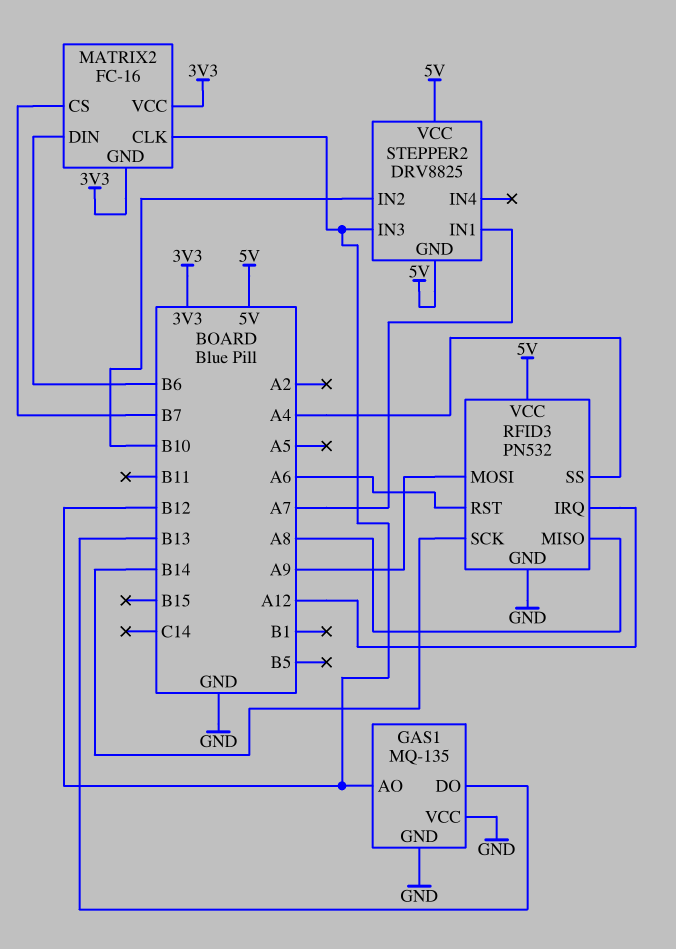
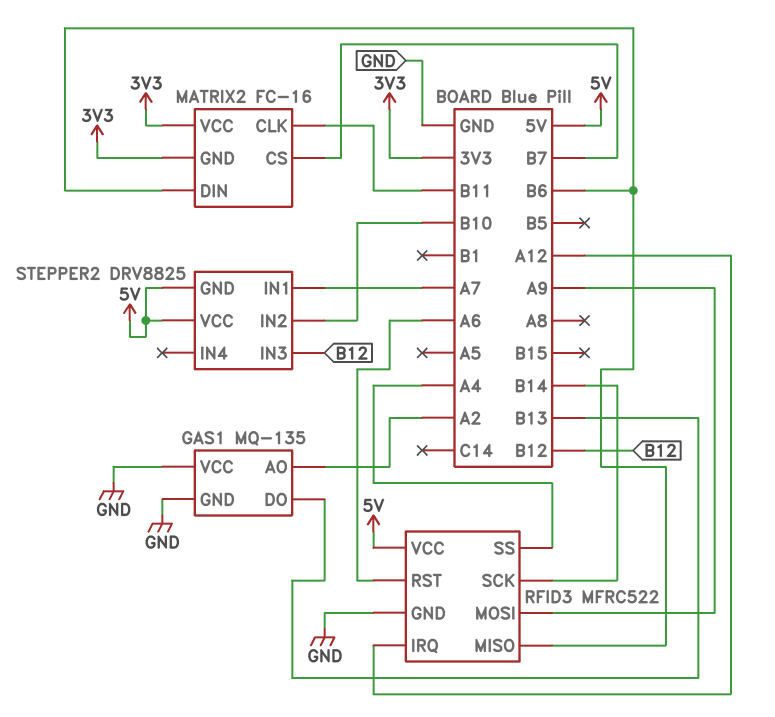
GAS1 pin AO: B12 -> A2
MATRIX2 pin CLK: B12 -> B11
RFID3: PN532 -> MFRC522
RFID3 pin MISO: A8 -> B6

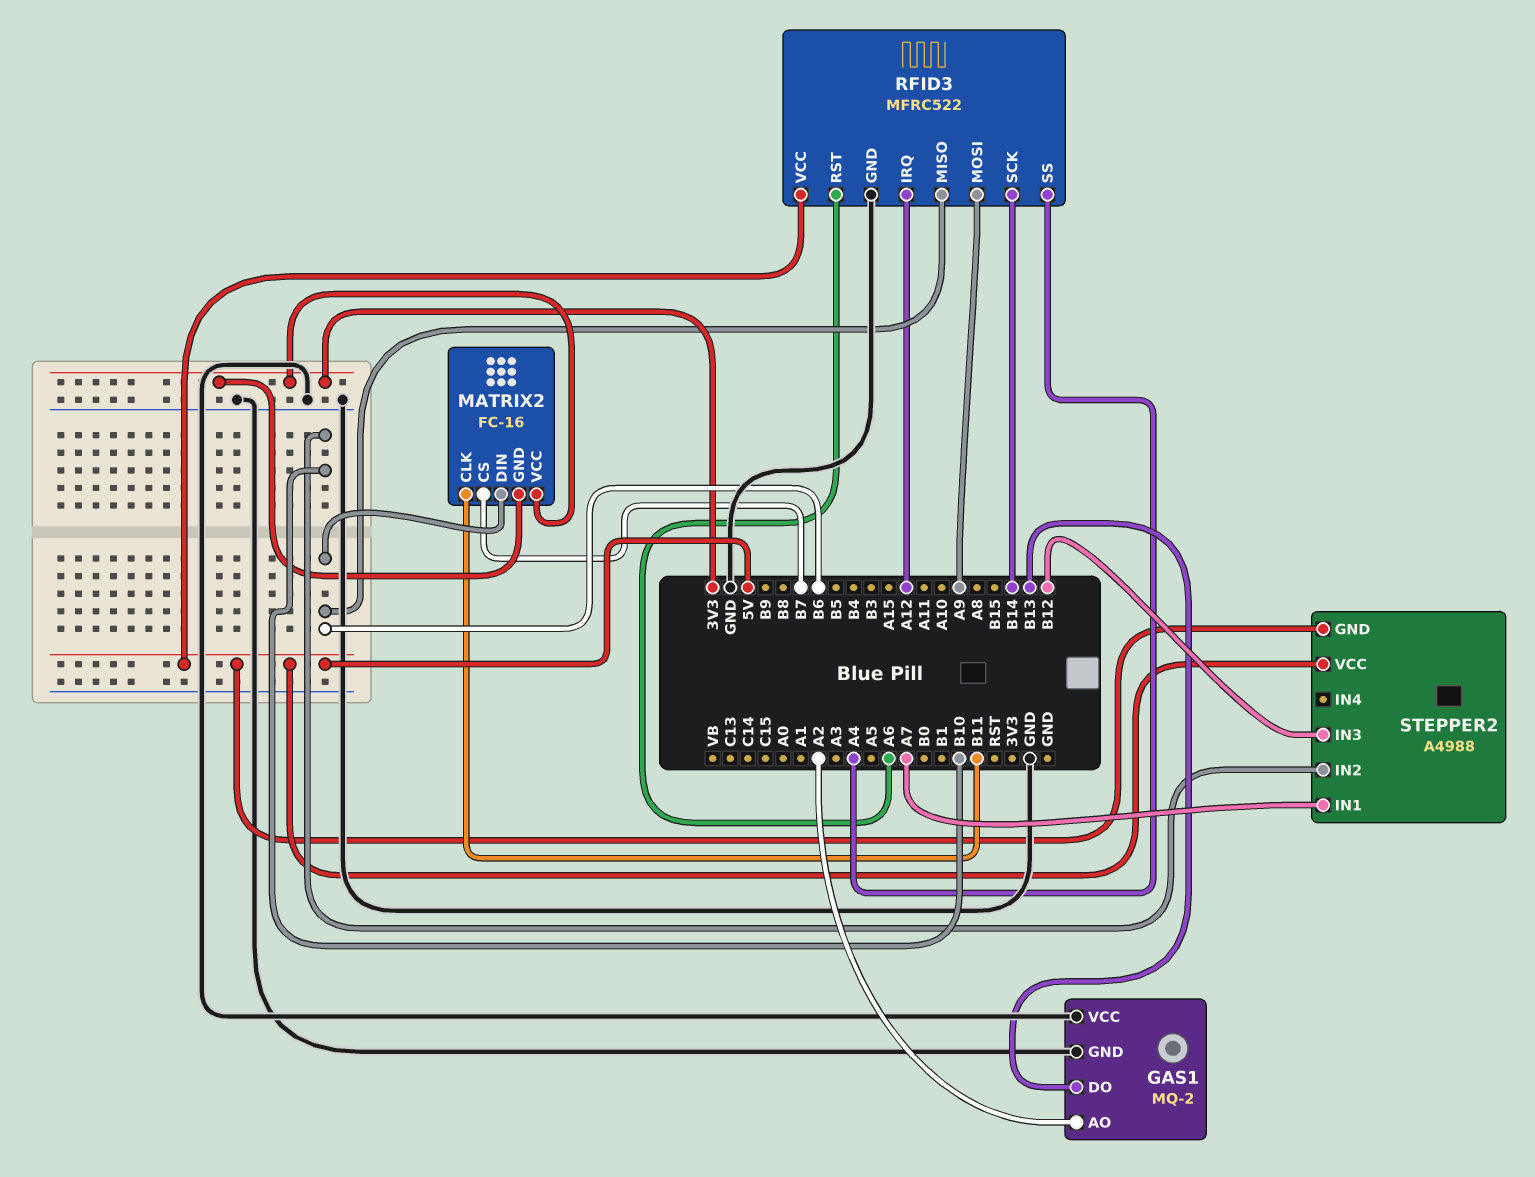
GAS1: MQ-135 -> MQ-2
STEPPER2: DRV8825 -> A4988

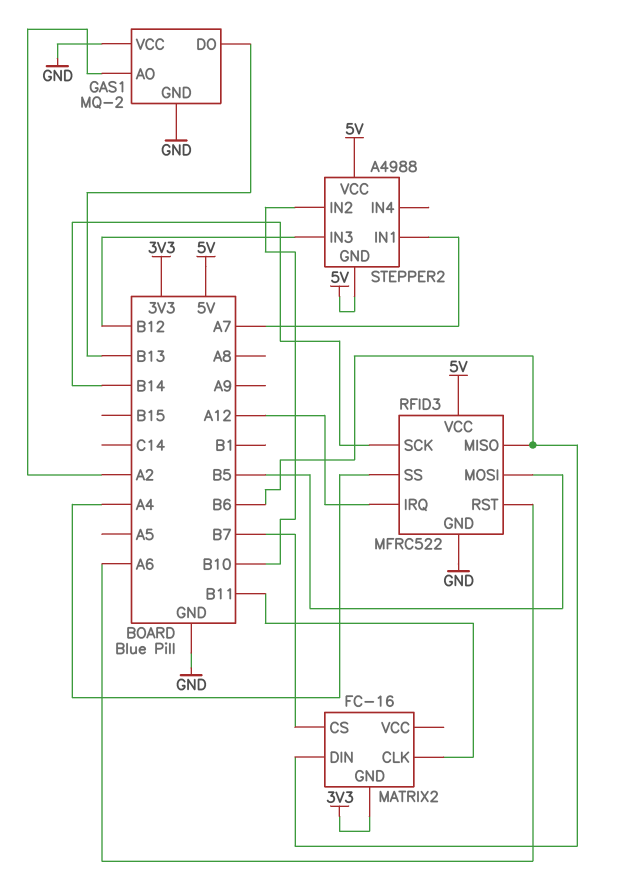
MATRIX2 pin VCC: 3V3 -> none
RFID3 pin MOSI: A9 -> B5

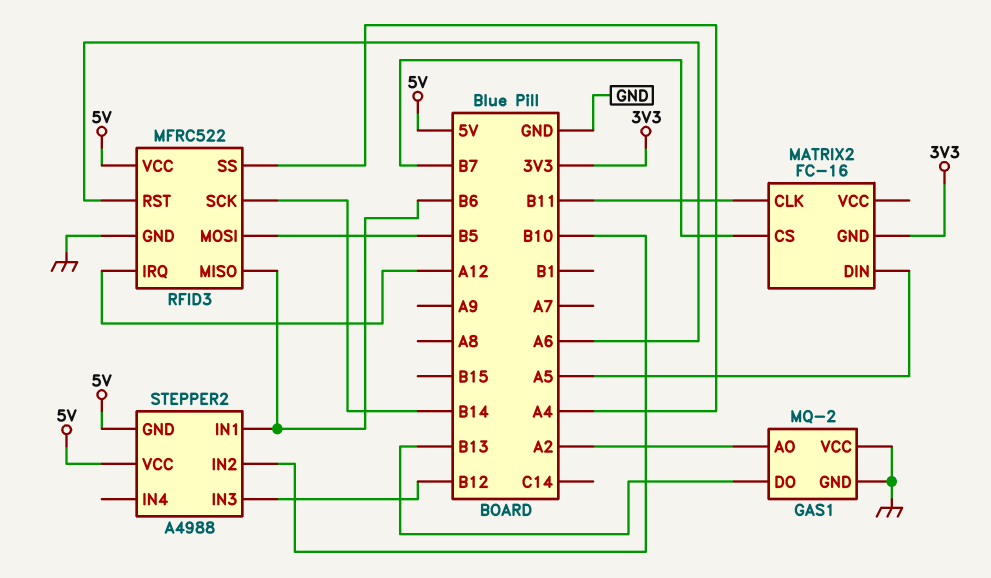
MATRIX2 pin DIN: B6 -> A5
STEPPER2 pin IN1: A7 -> B6

